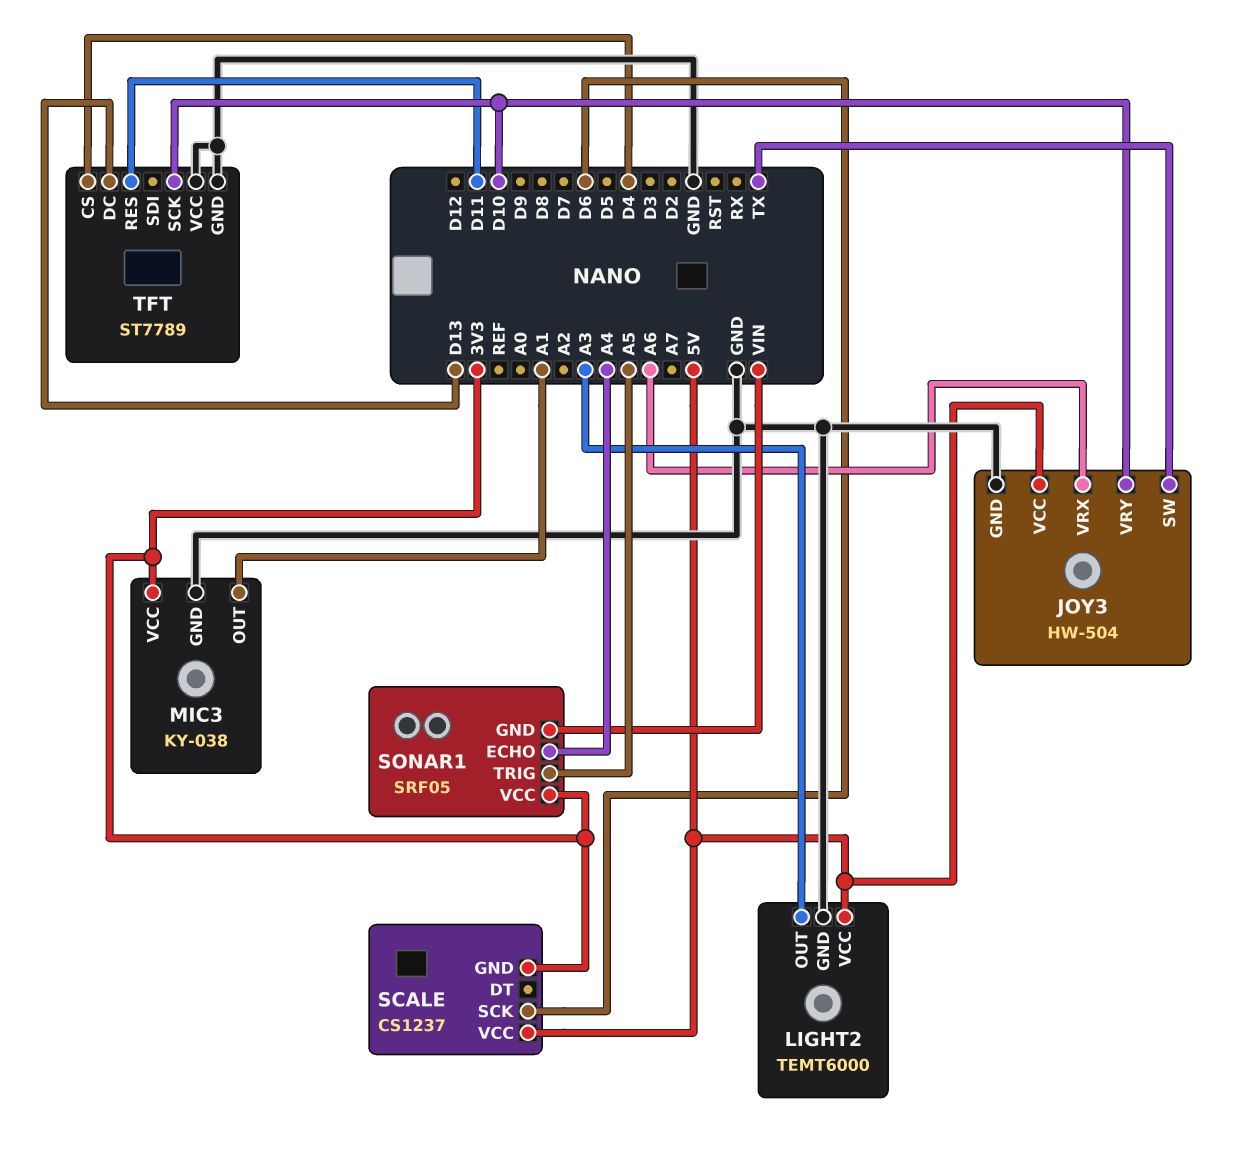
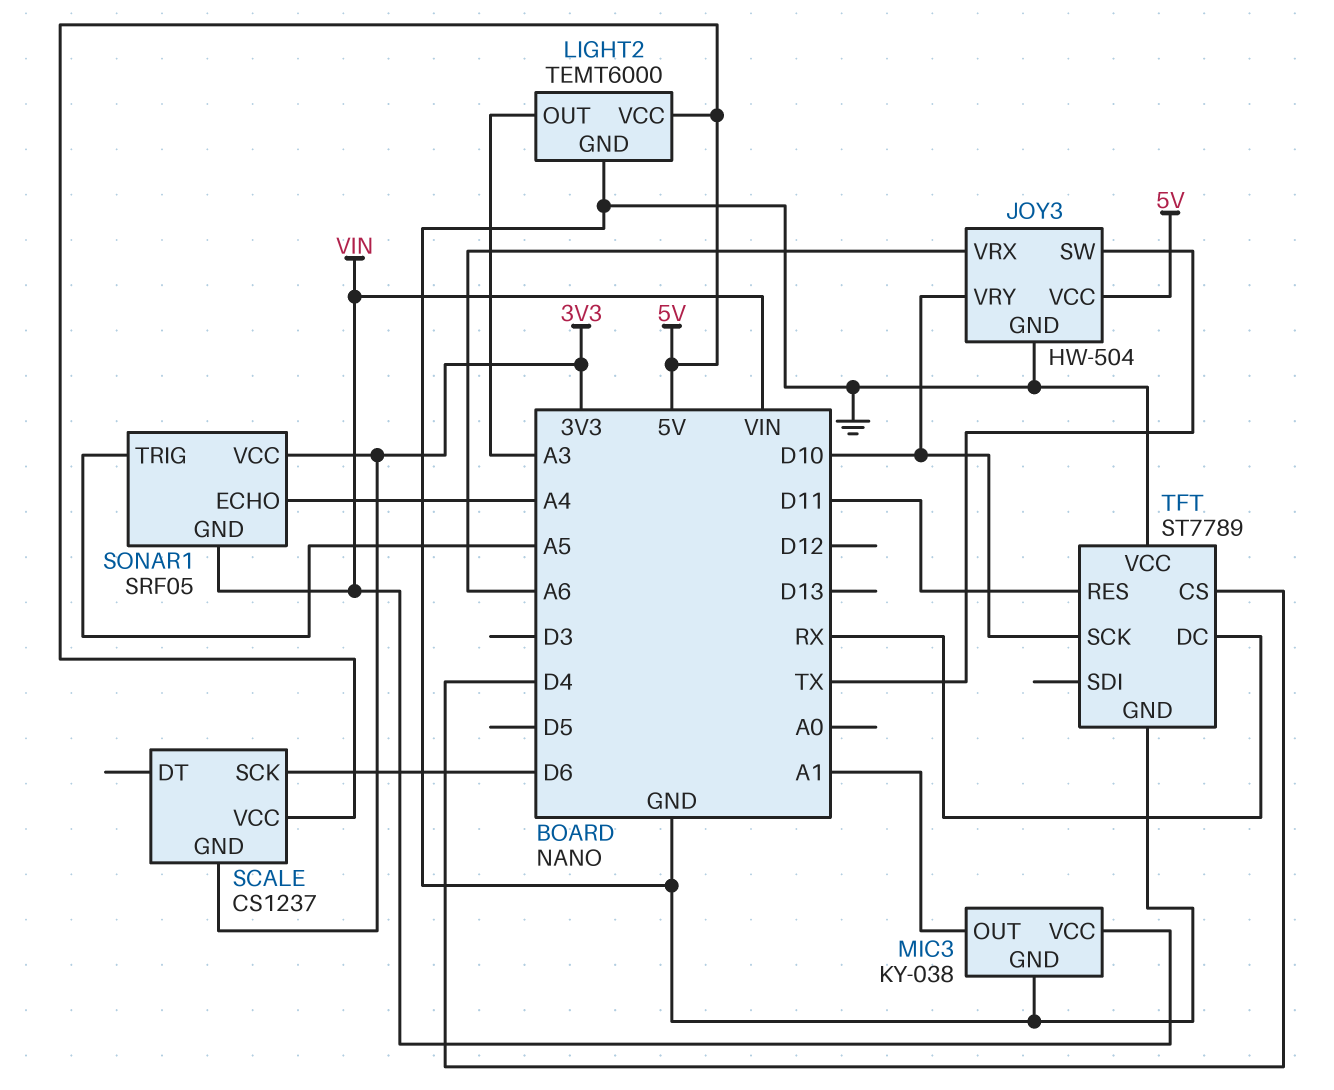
MIC3 pin VCC: 3V3 -> VIN
TFT pin DC: D13 -> RX

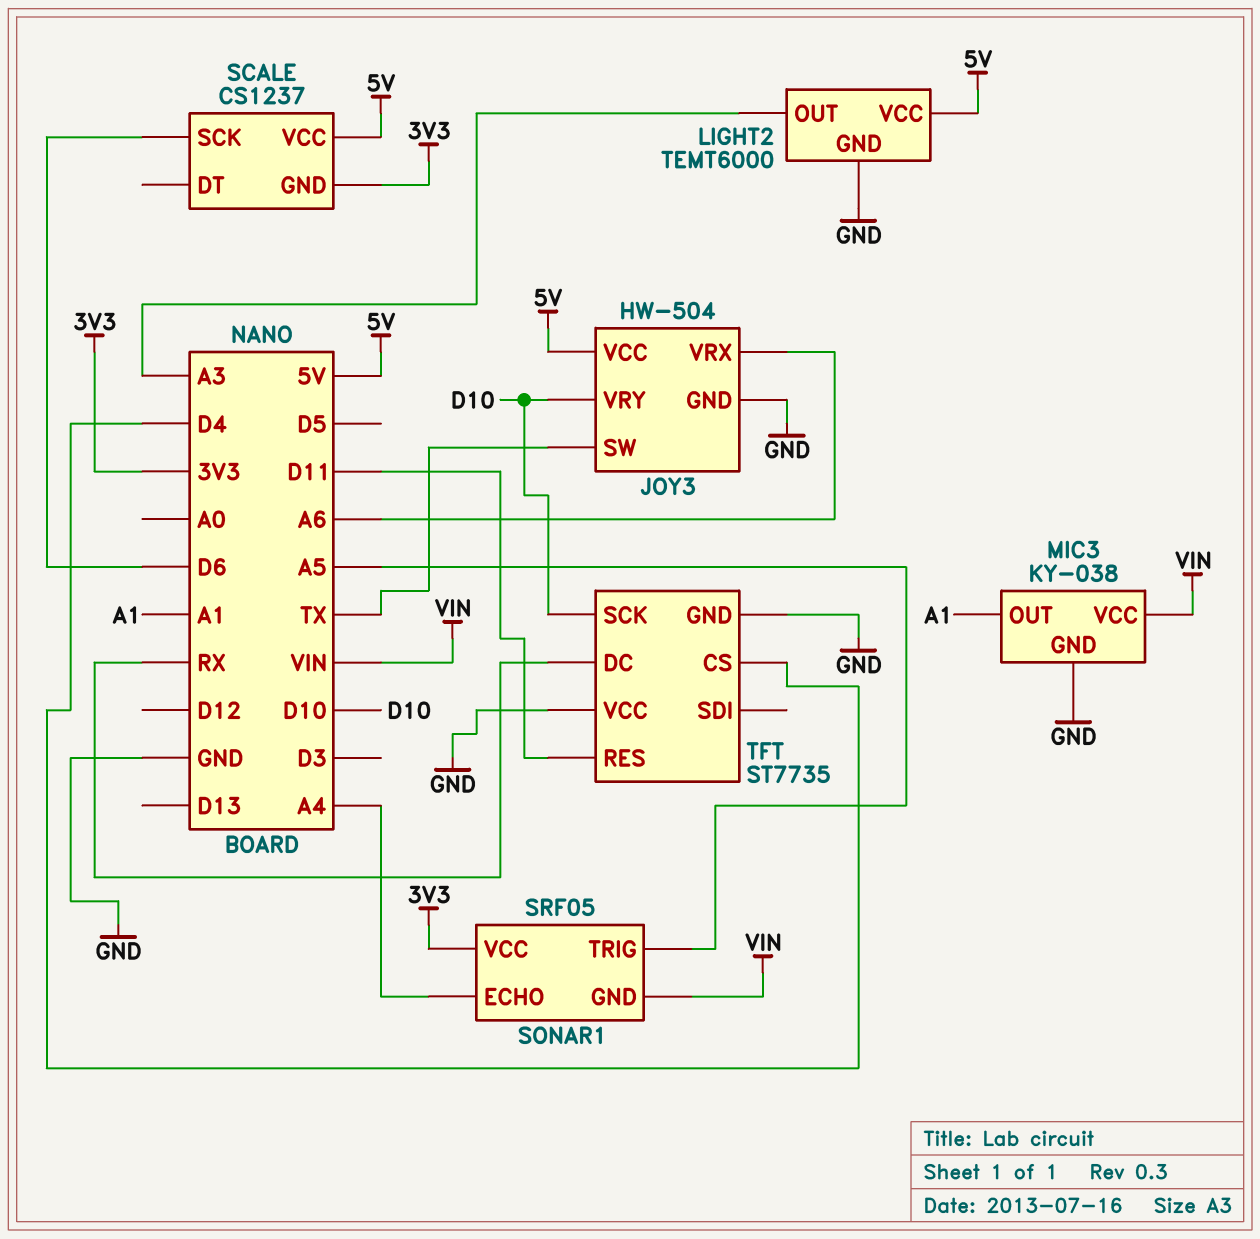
TFT: ST7789 -> ST7735

